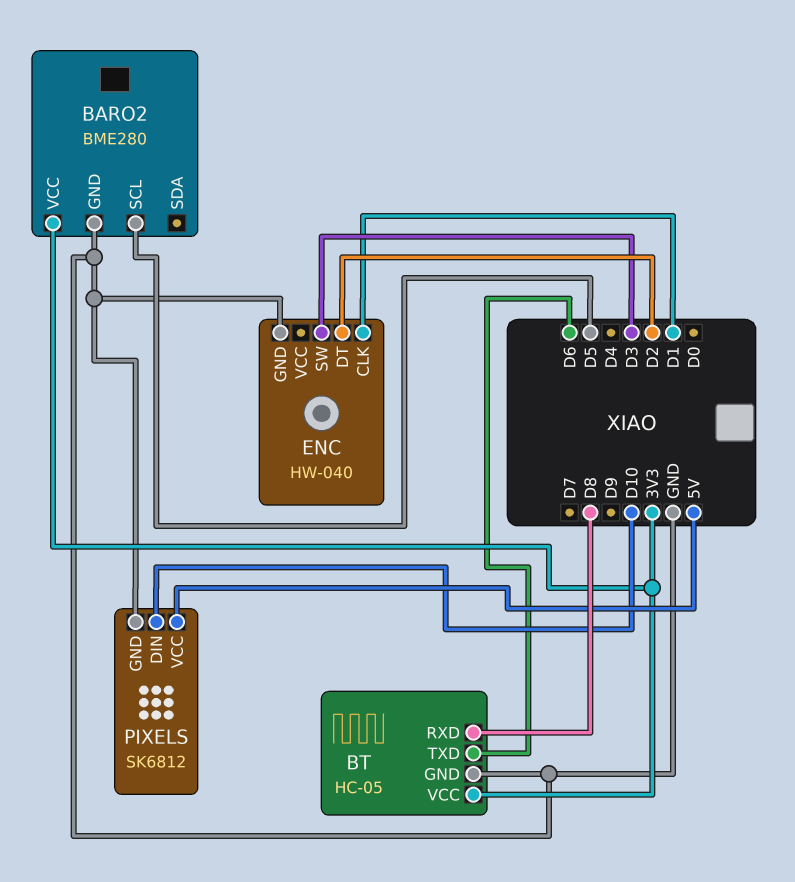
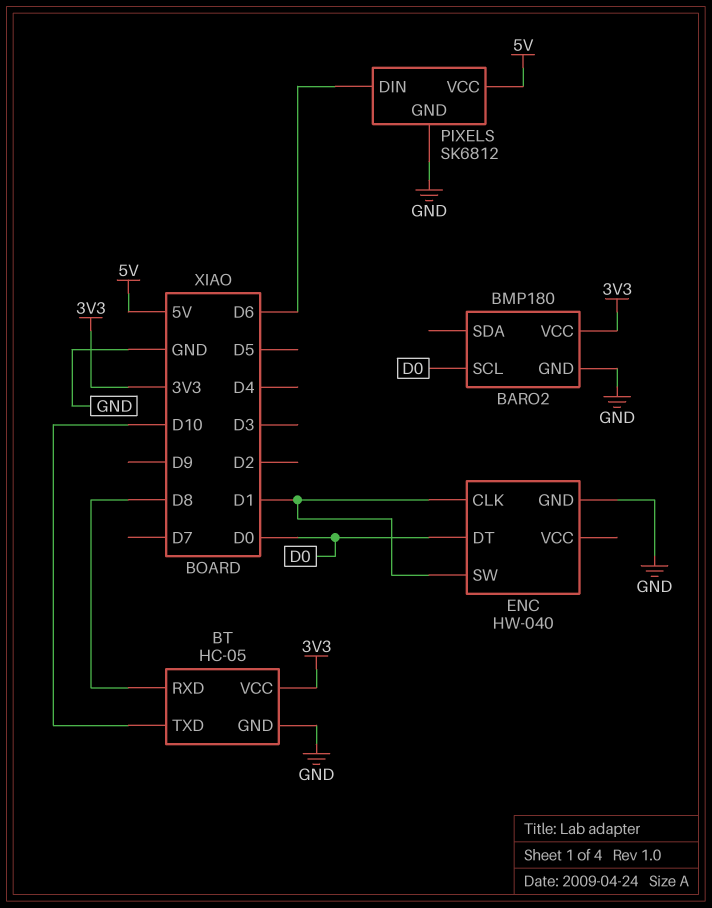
BARO2: BME280 -> BMP180
BARO2 pin SCL: D5 -> D0
BT pin TXD: D6 -> D10
ENC pin DT: D2 -> D0
ENC pin SW: D3 -> D1
PIXELS pin DIN: D10 -> D6

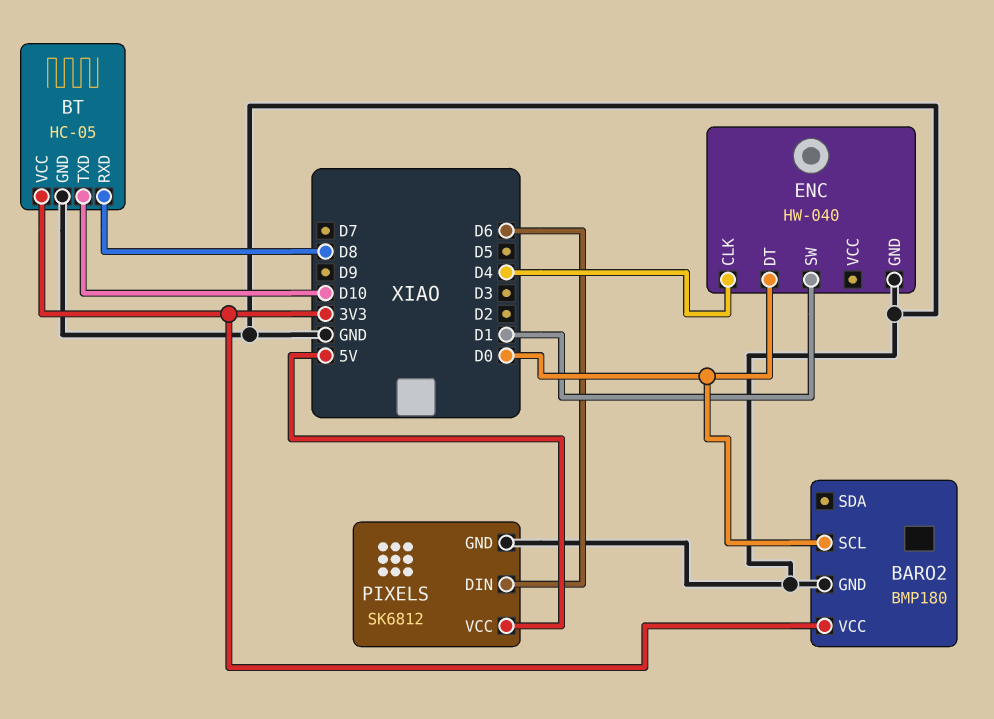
ENC pin CLK: D1 -> D4

